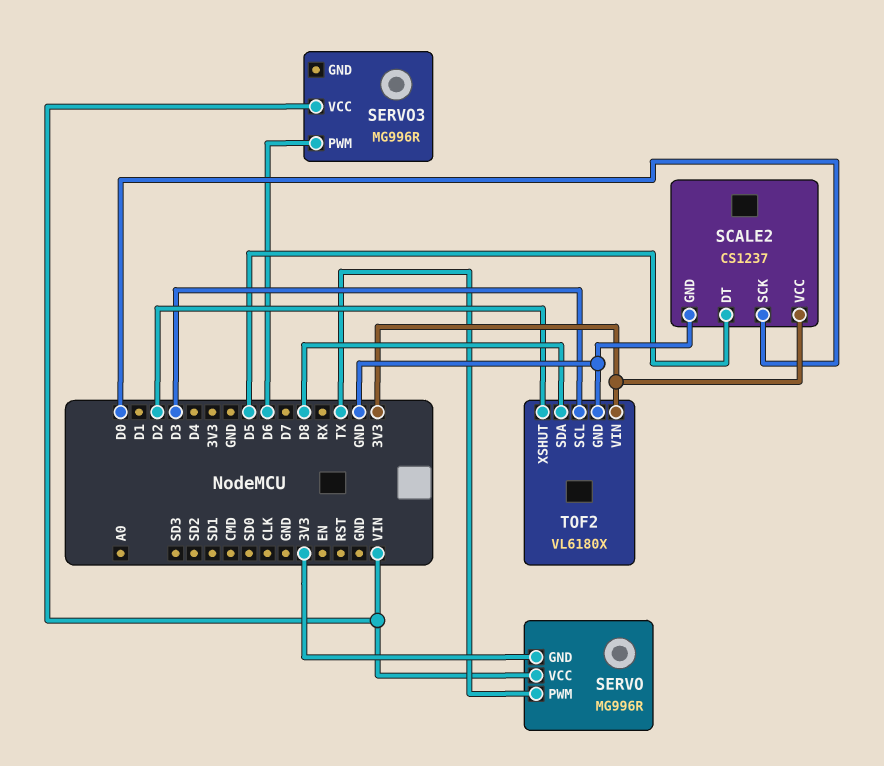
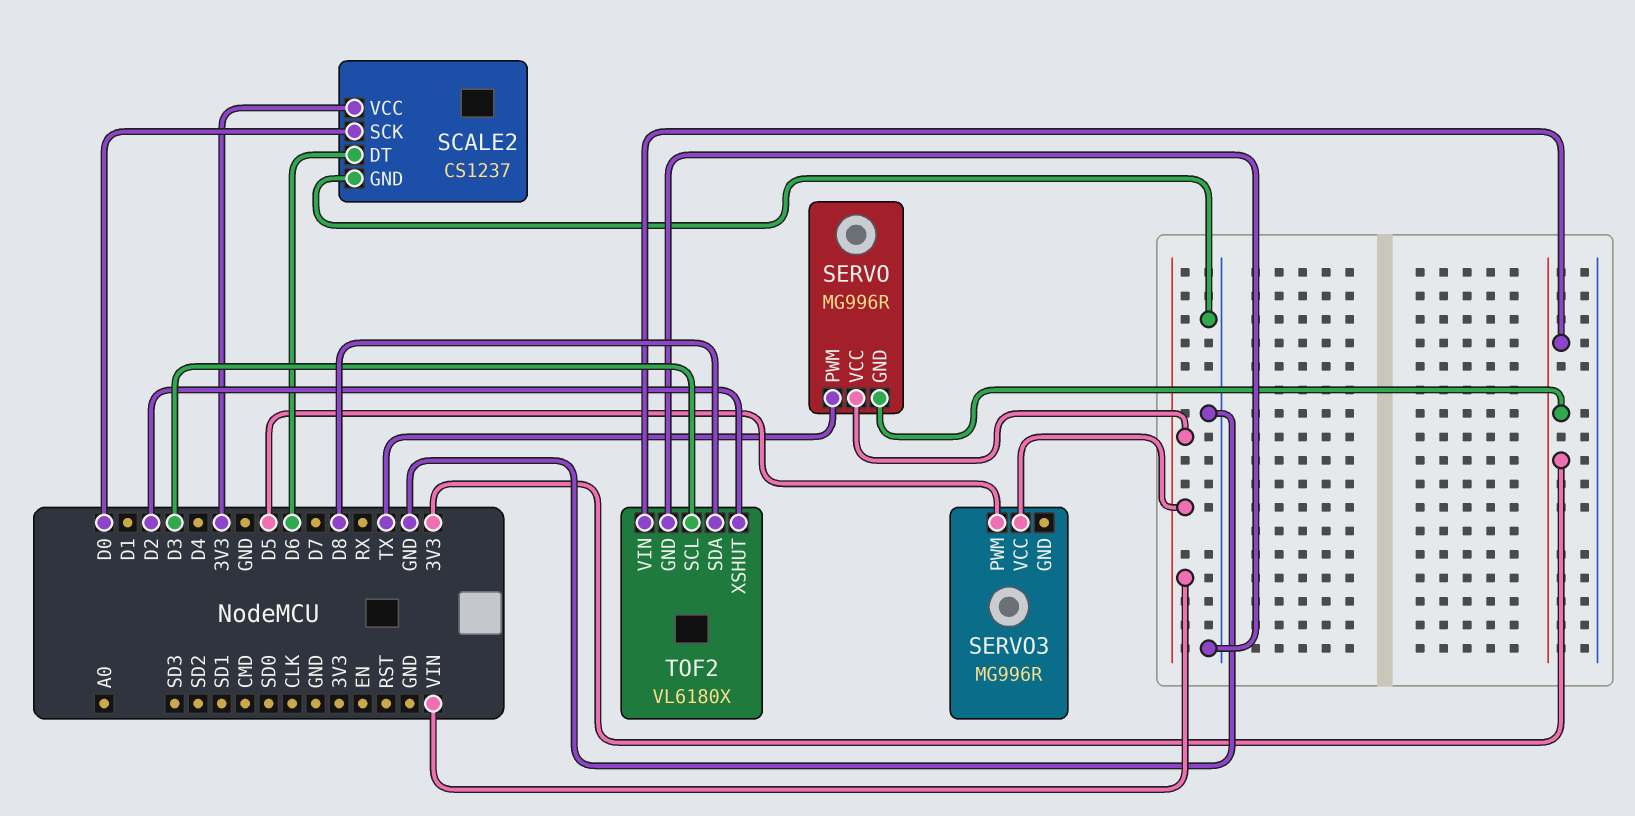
SCALE2 pin DT: D5 -> D6
SERVO3 pin PWM: D6 -> D5

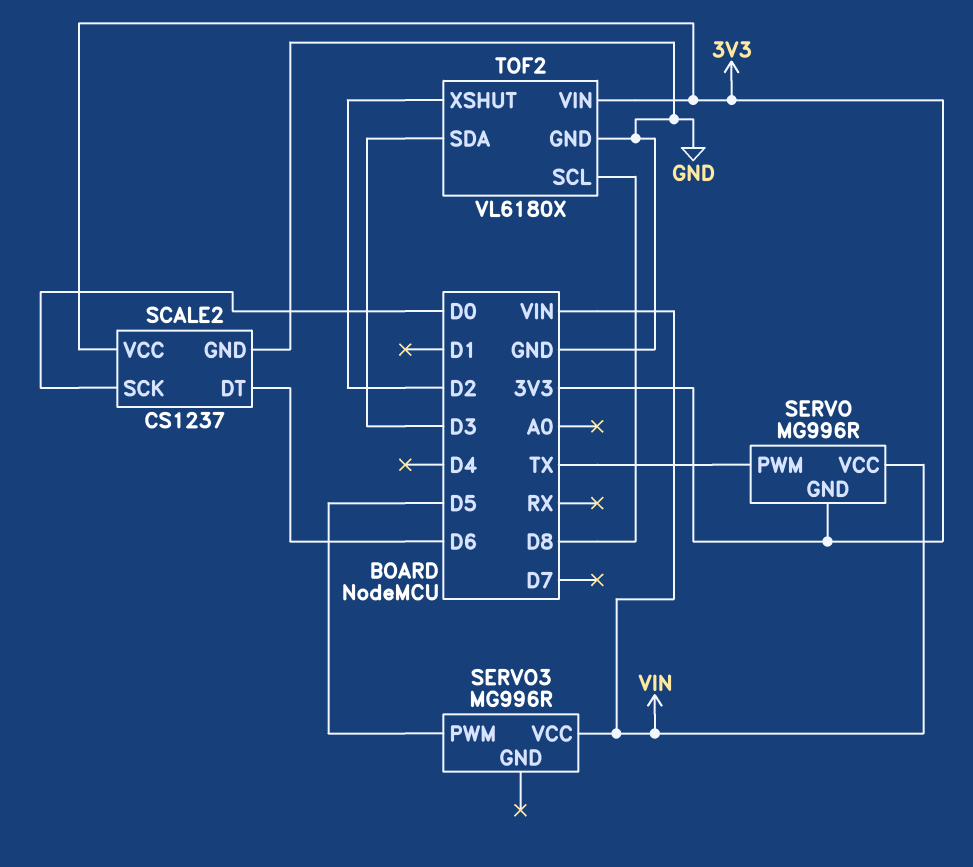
TOF2 pin SCL: D3 -> D8
TOF2 pin SDA: D8 -> D3

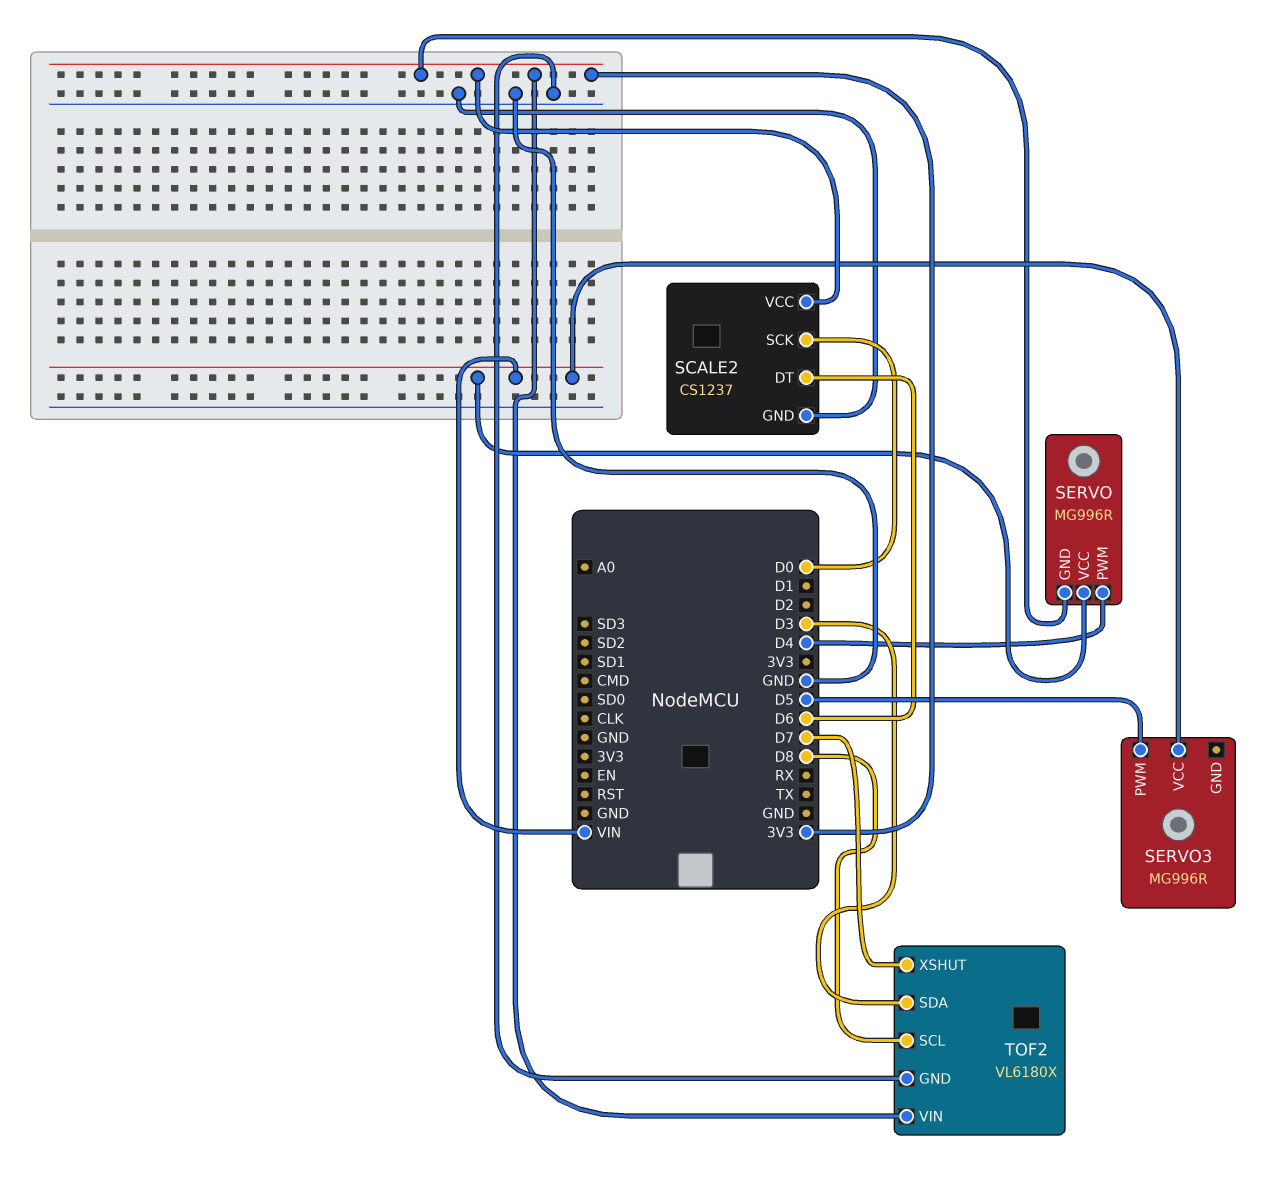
SERVO pin PWM: TX -> D4
TOF2 pin XSHUT: D2 -> D7

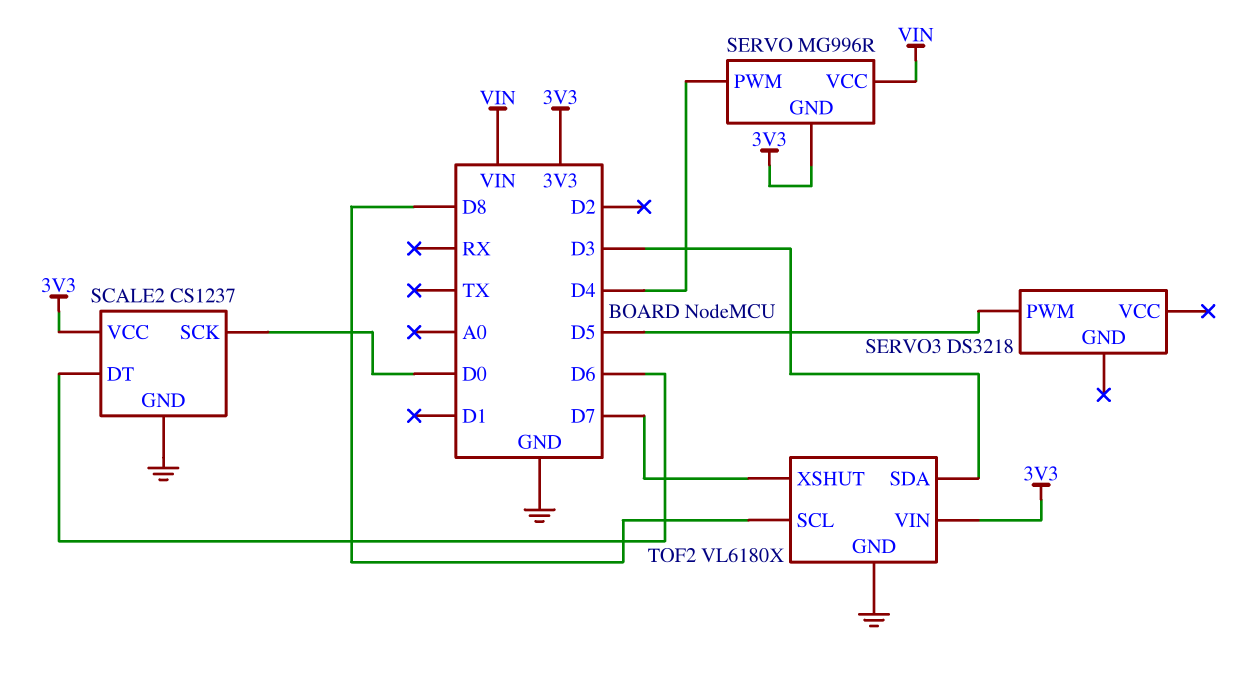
SERVO3: MG996R -> DS3218
SERVO3 pin VCC: VIN -> none

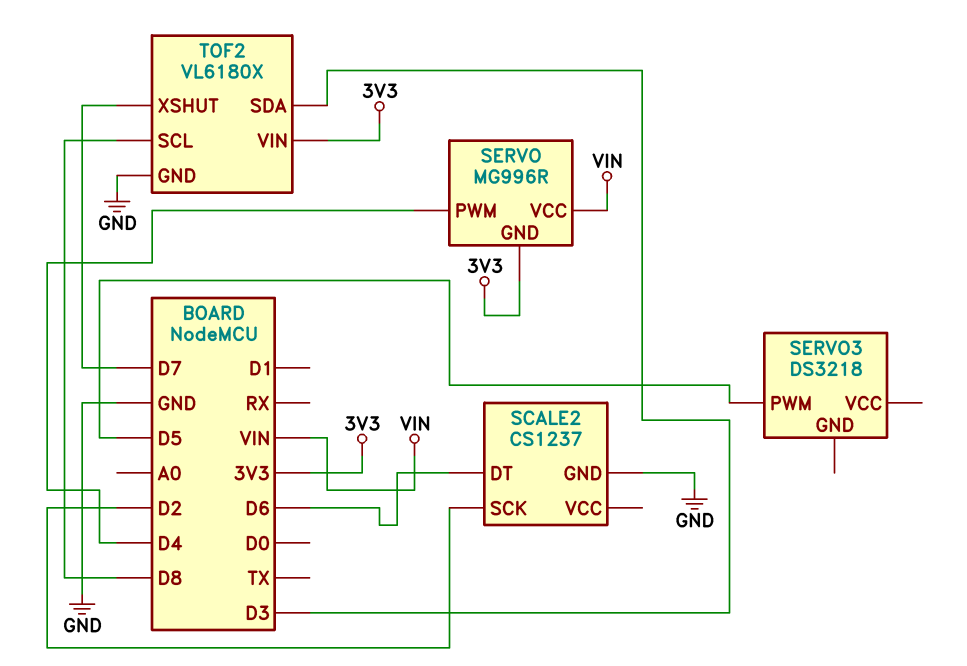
SCALE2 pin SCK: D0 -> D2
SCALE2 pin VCC: 3V3 -> none

